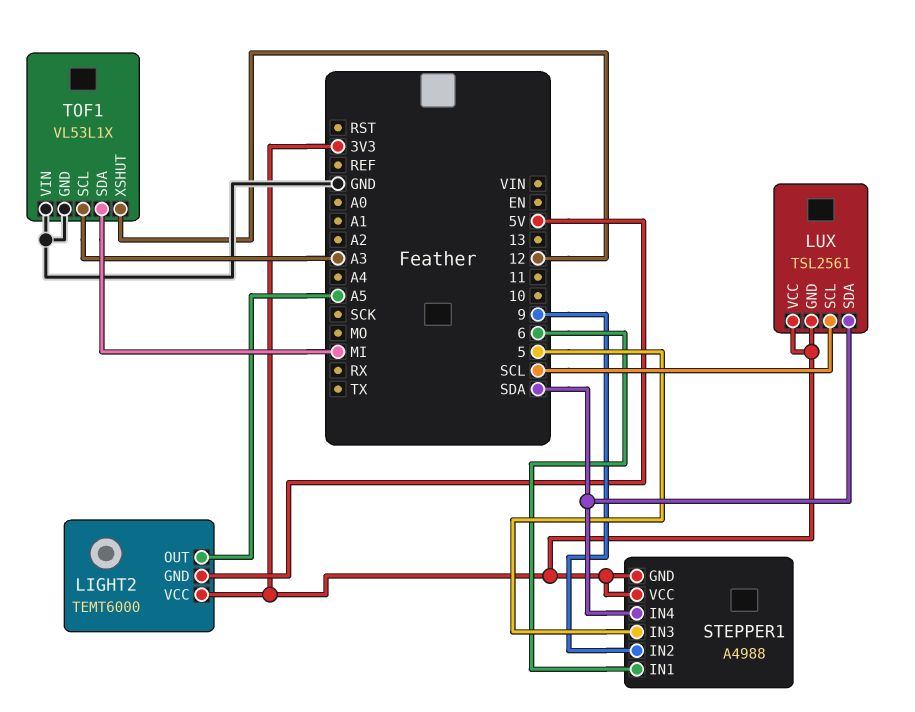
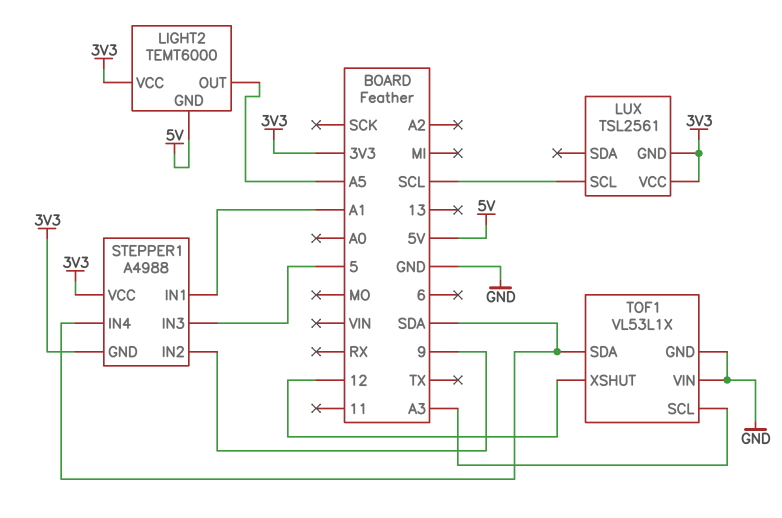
LUX pin SDA: SDA -> none
STEPPER1 pin IN1: 6 -> A1
TOF1 pin SDA: MI -> SDA

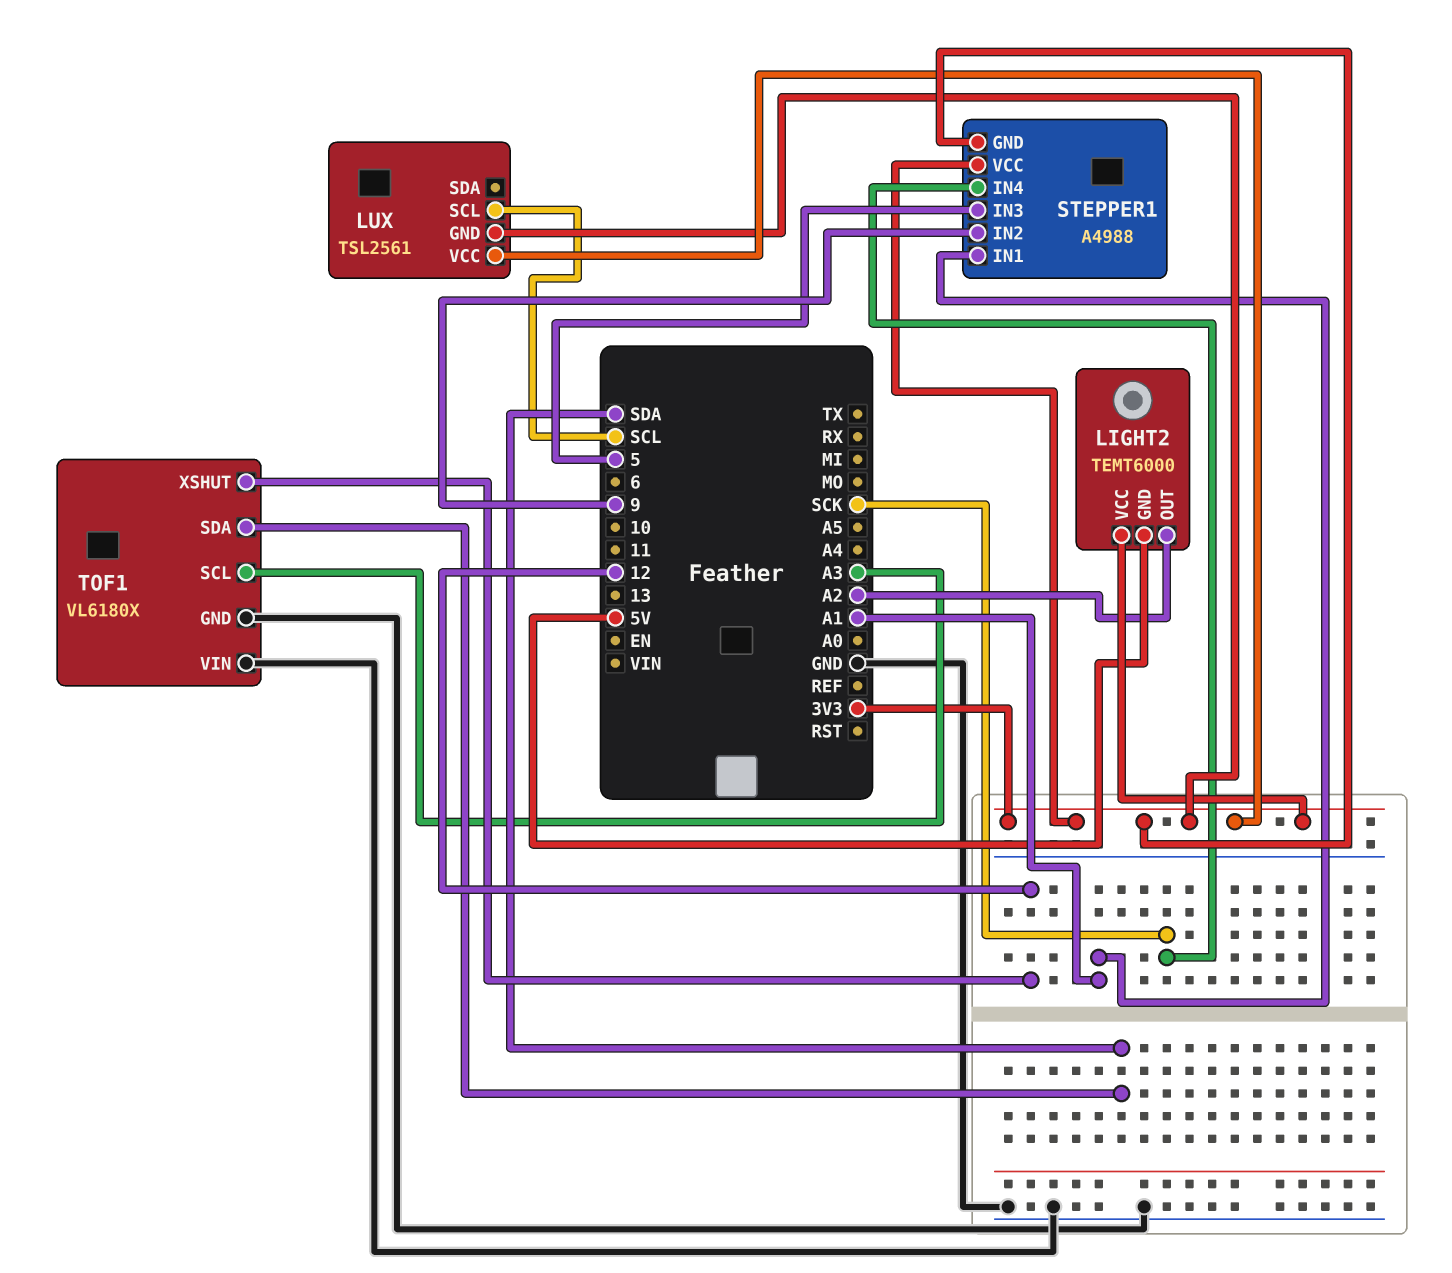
LIGHT2 pin OUT: A5 -> A2
STEPPER1 pin IN4: SDA -> SCK
TOF1: VL53L1X -> VL6180X

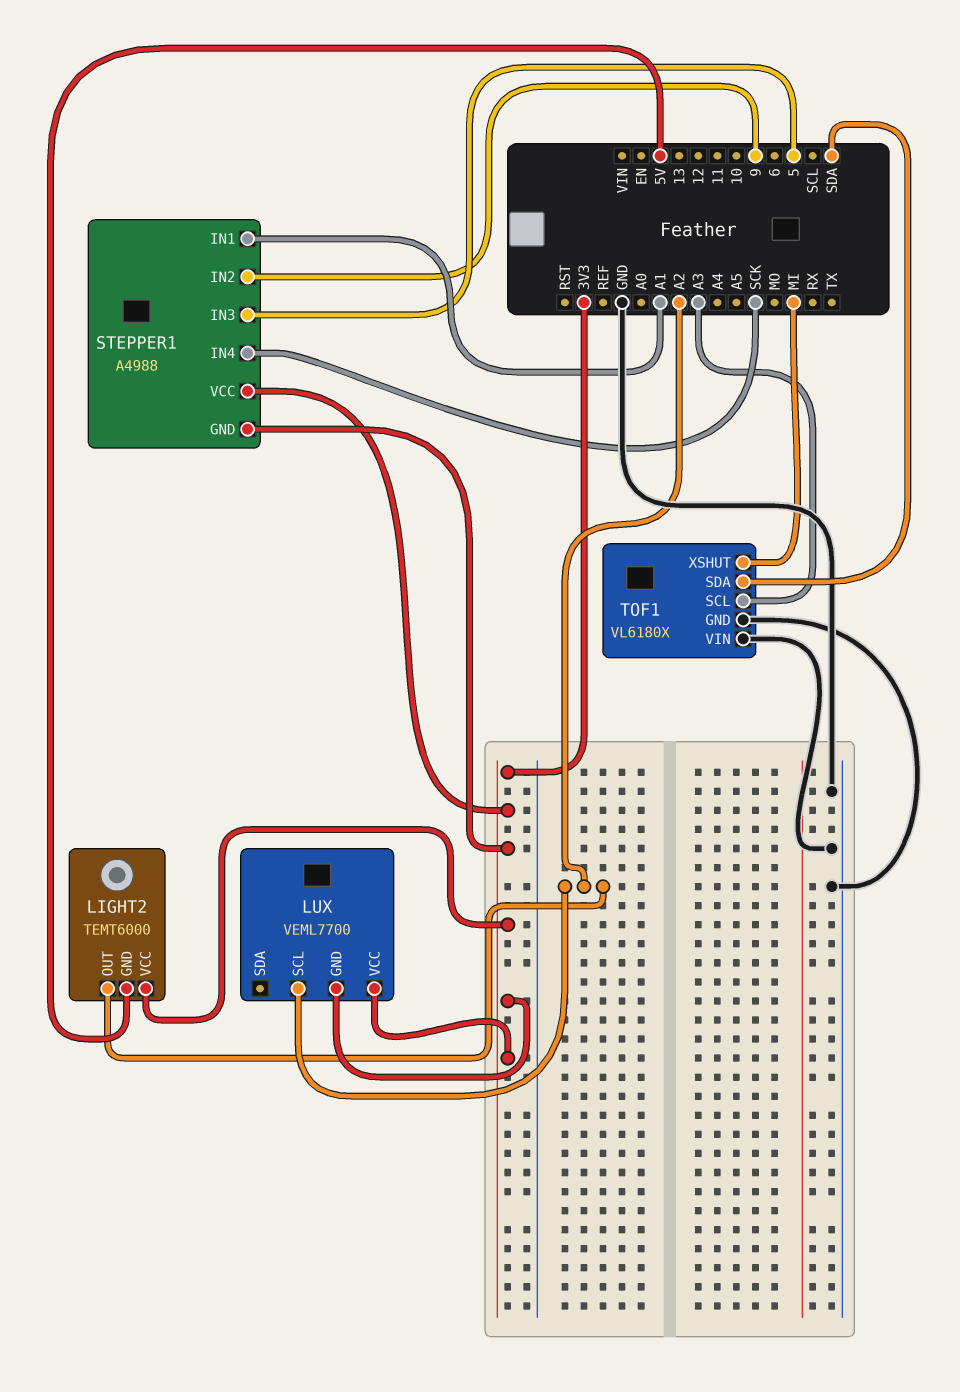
LUX: TSL2561 -> VEML7700
LUX pin SCL: SCL -> A2
TOF1 pin XSHUT: 12 -> MI

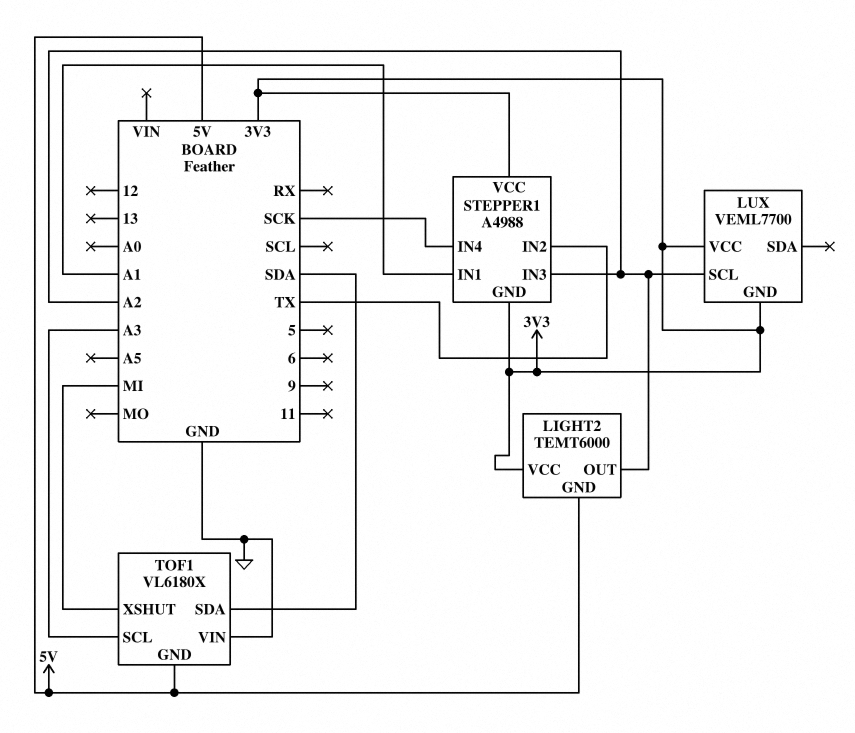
STEPPER1 pin IN2: 9 -> TX
STEPPER1 pin IN3: 5 -> A2
TOF1 pin GND: GND -> 5V

